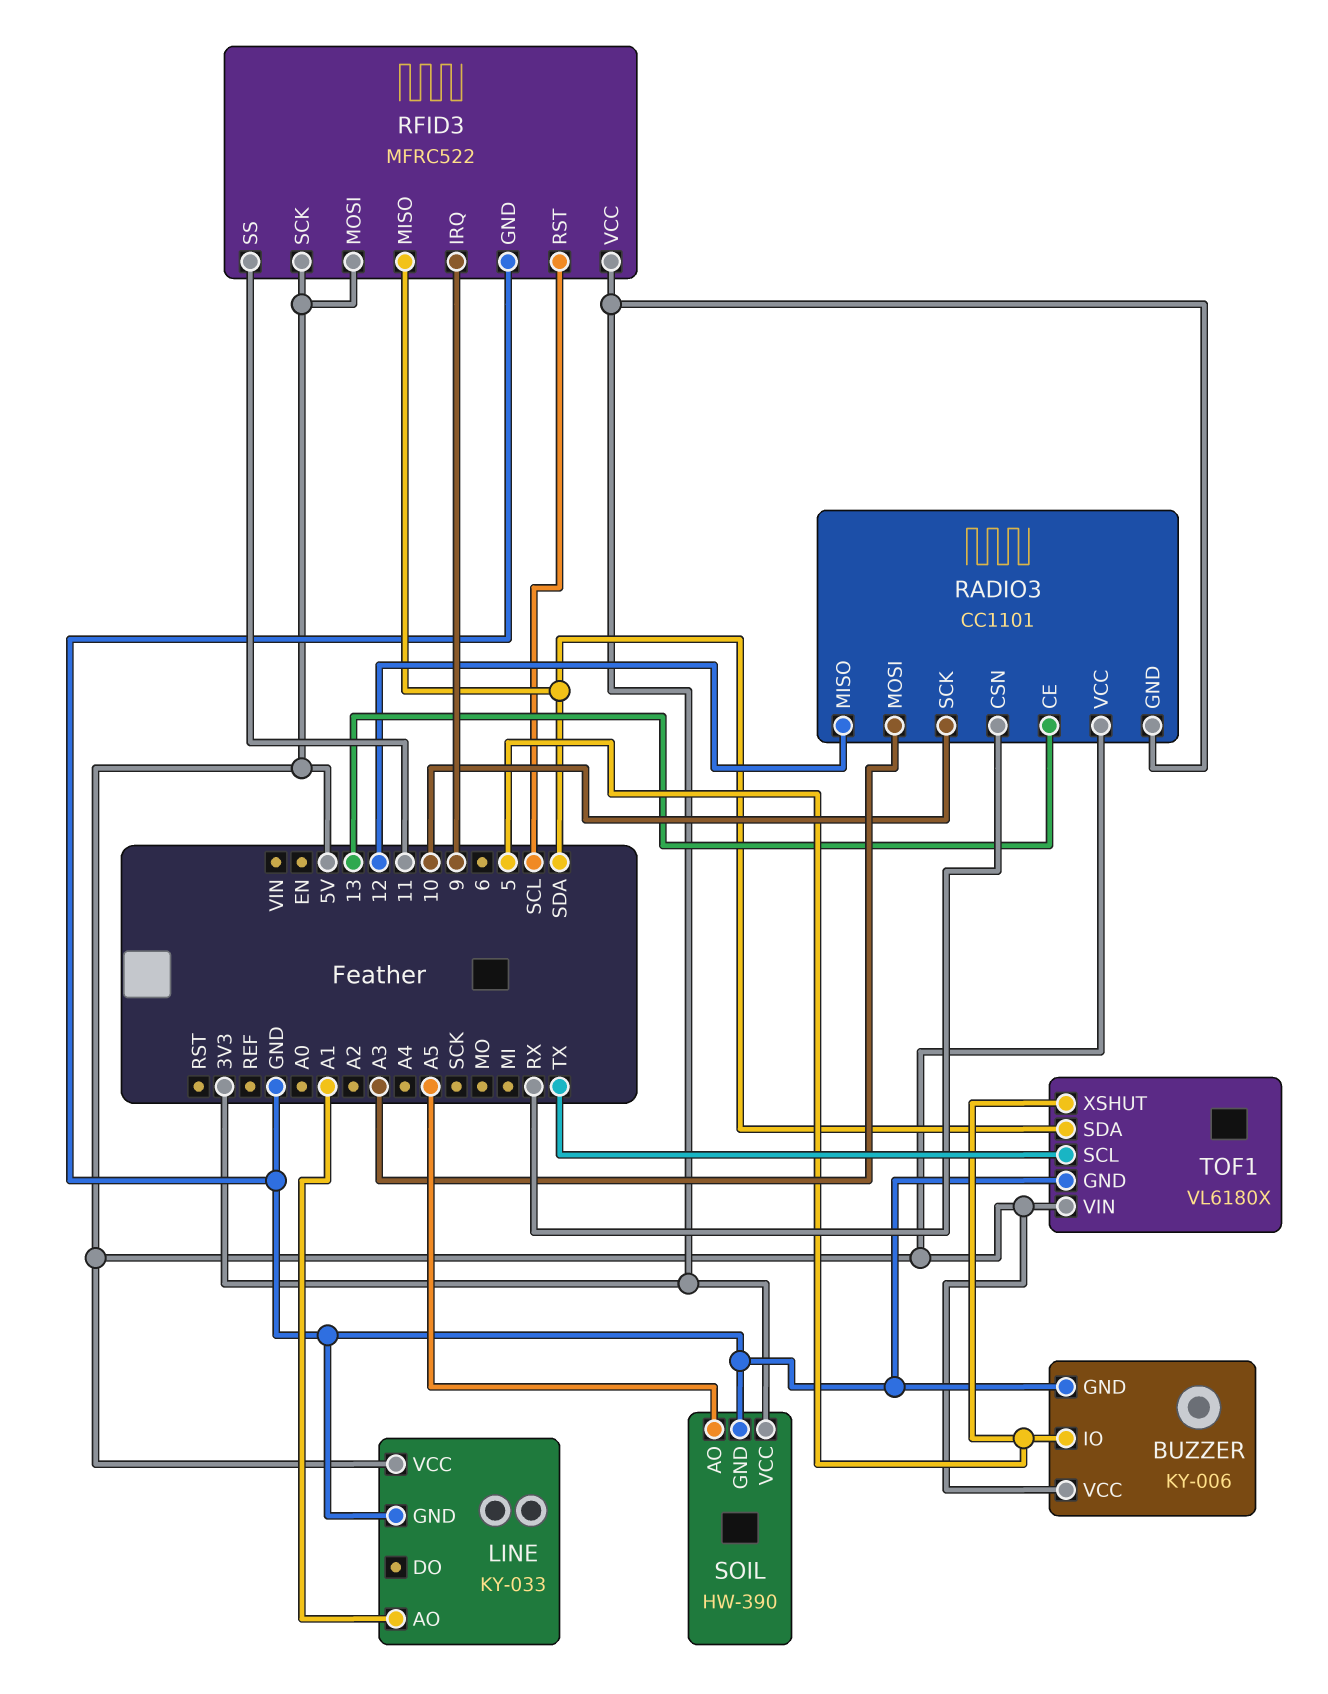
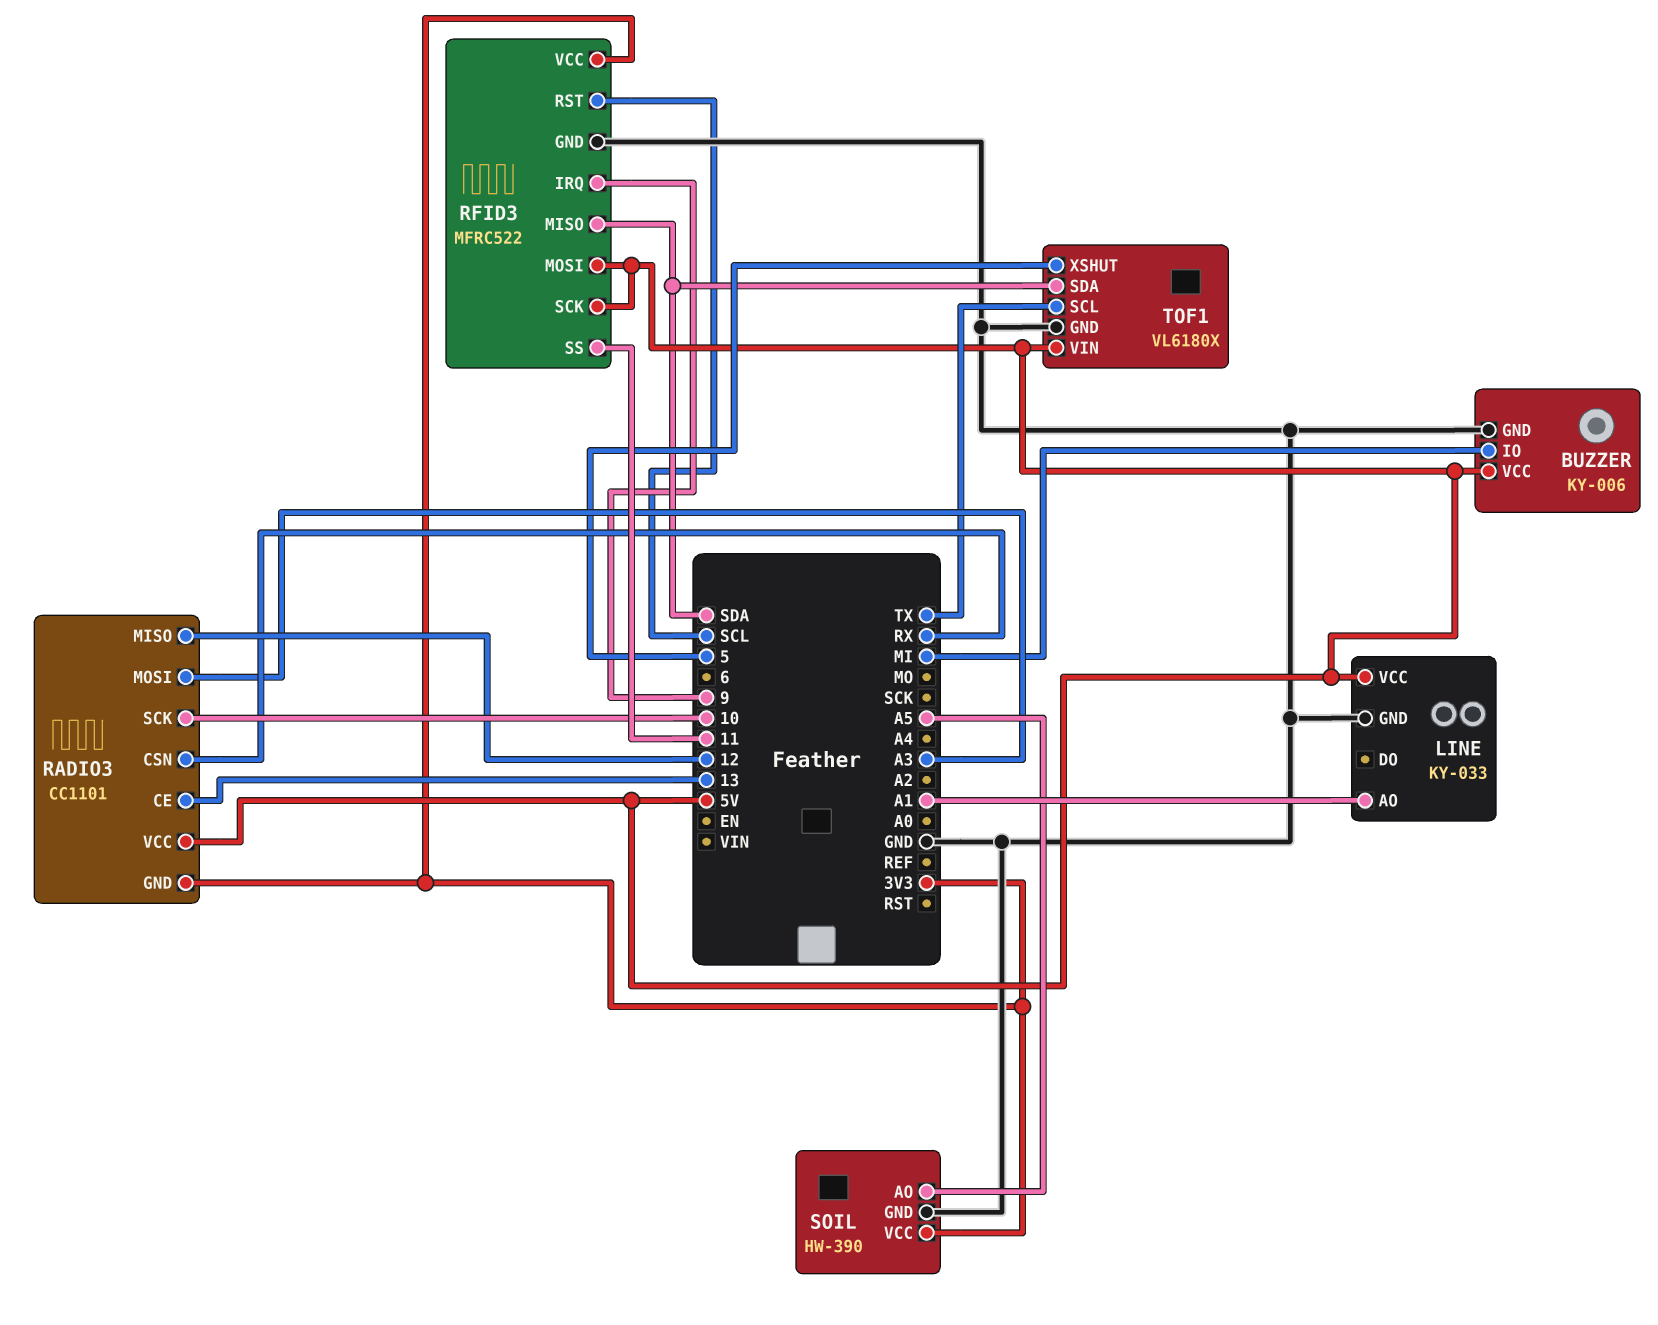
BUZZER pin IO: 5 -> MI

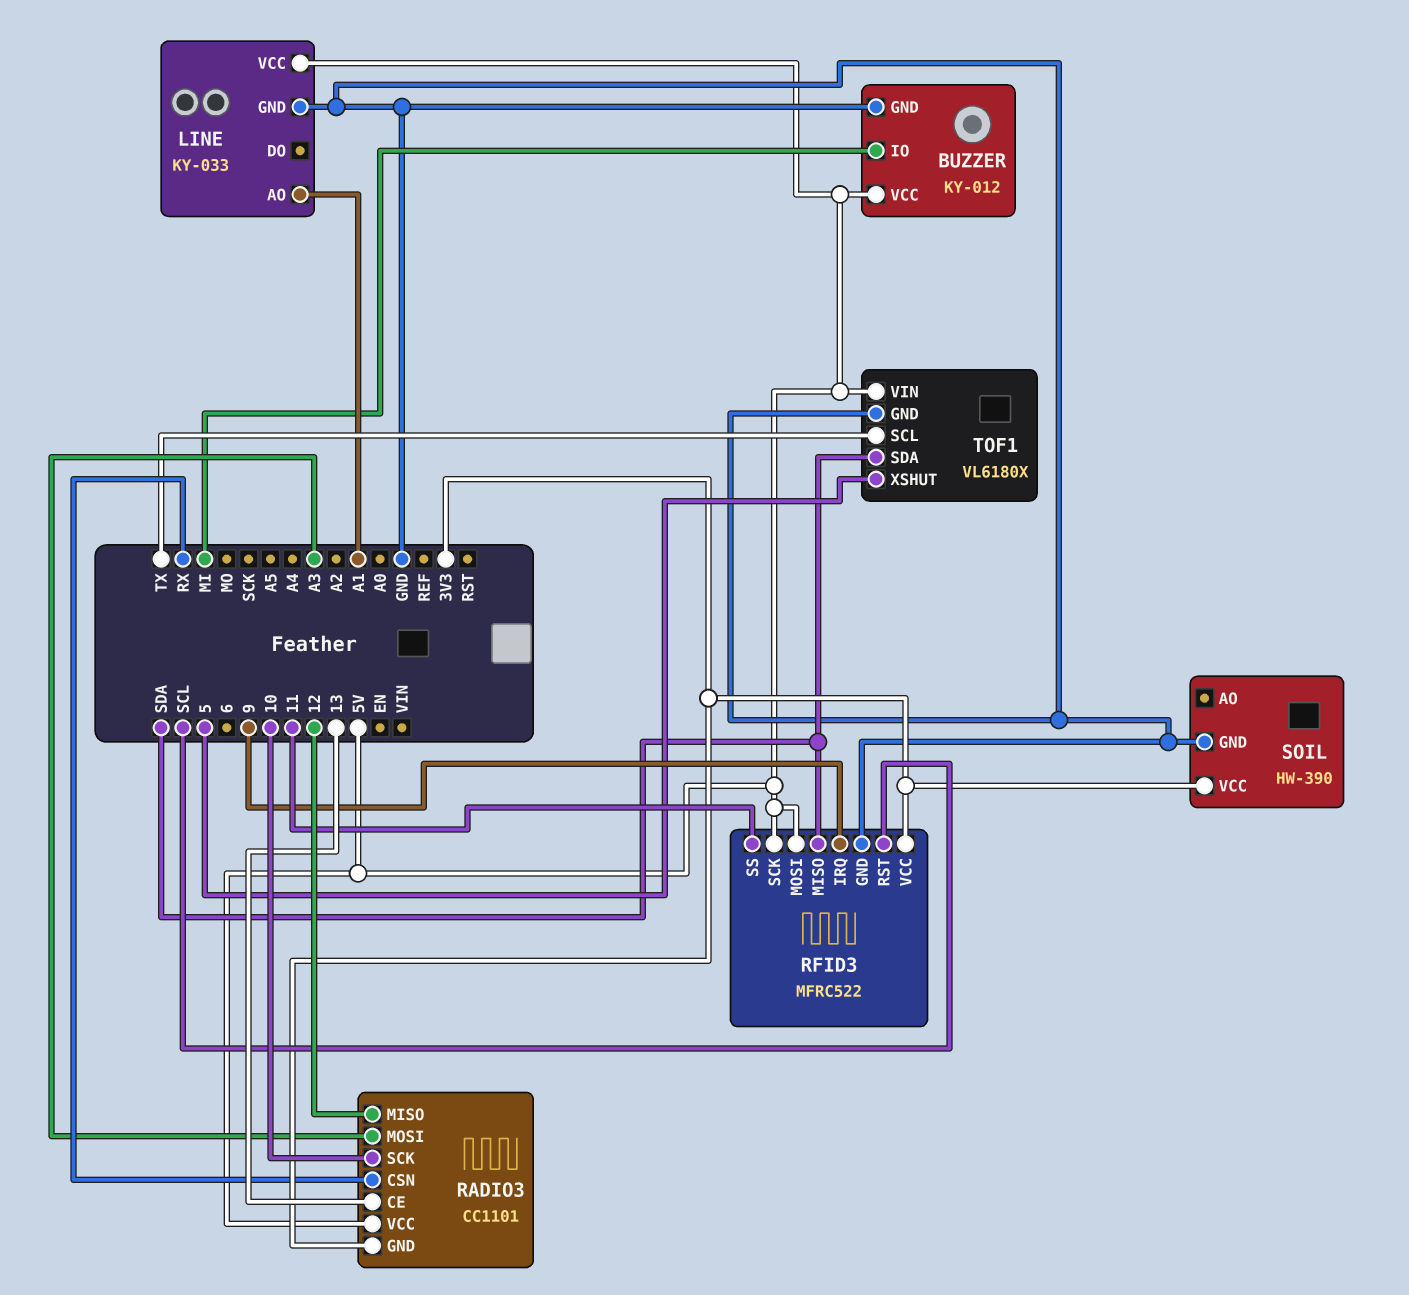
BUZZER: KY-006 -> KY-012
SOIL pin AO: A5 -> none

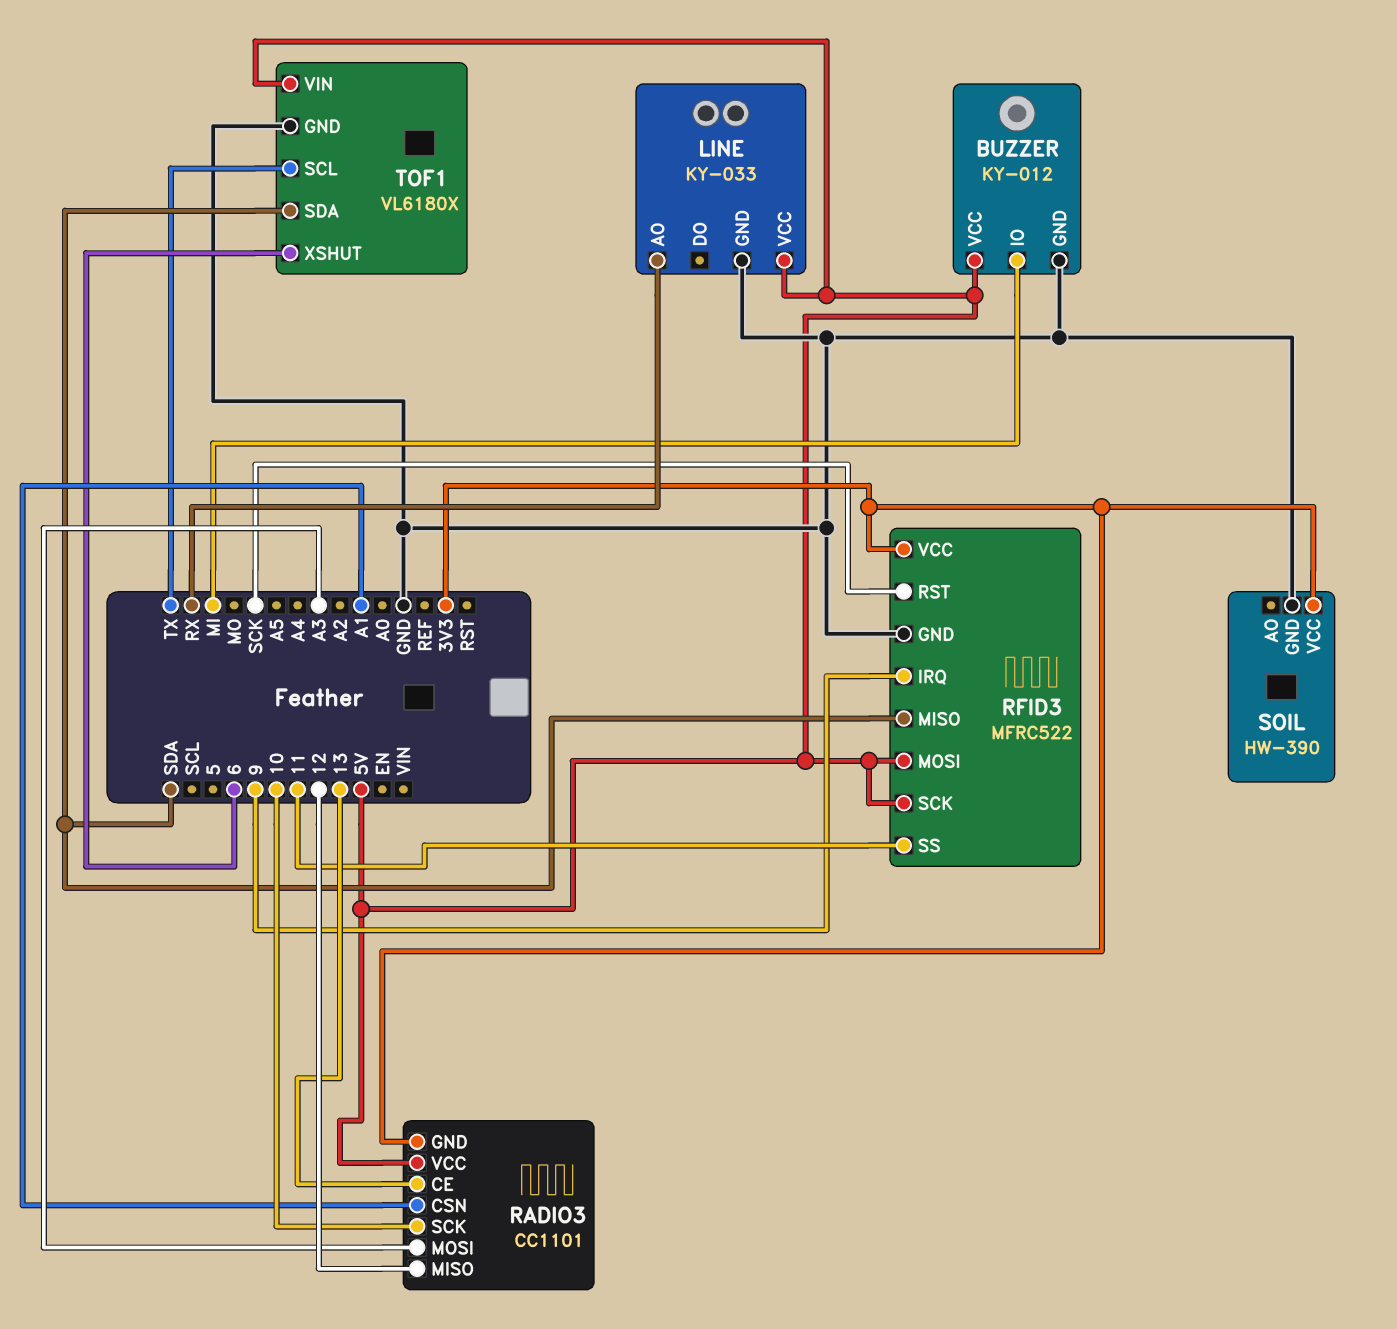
LINE pin AO: A1 -> RX
RADIO3 pin CSN: RX -> A1
RFID3 pin RST: SCL -> SCK
TOF1 pin XSHUT: 5 -> 6

